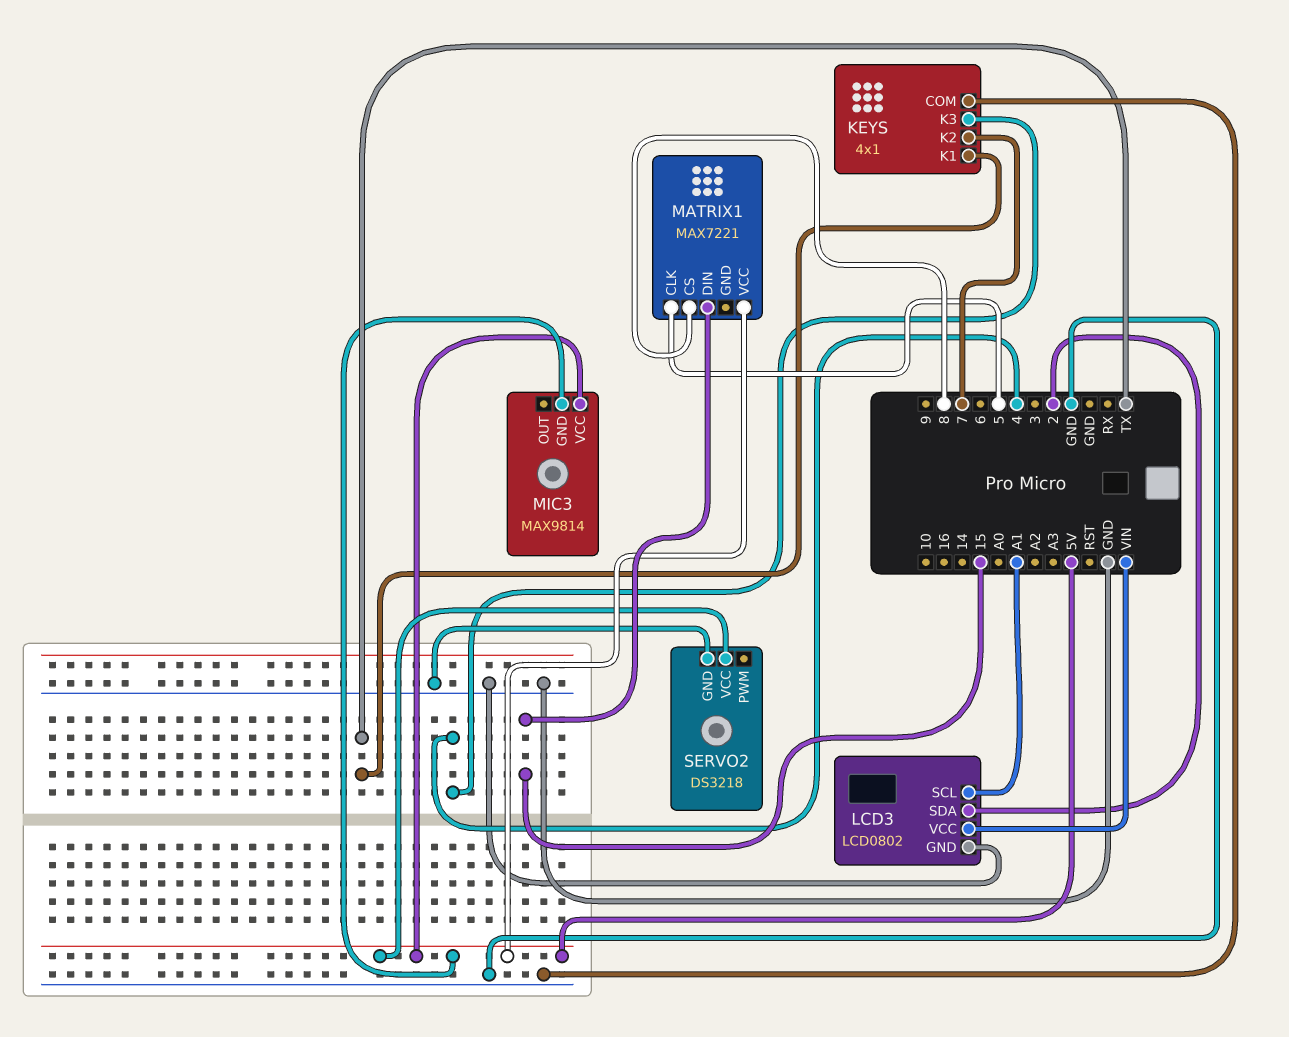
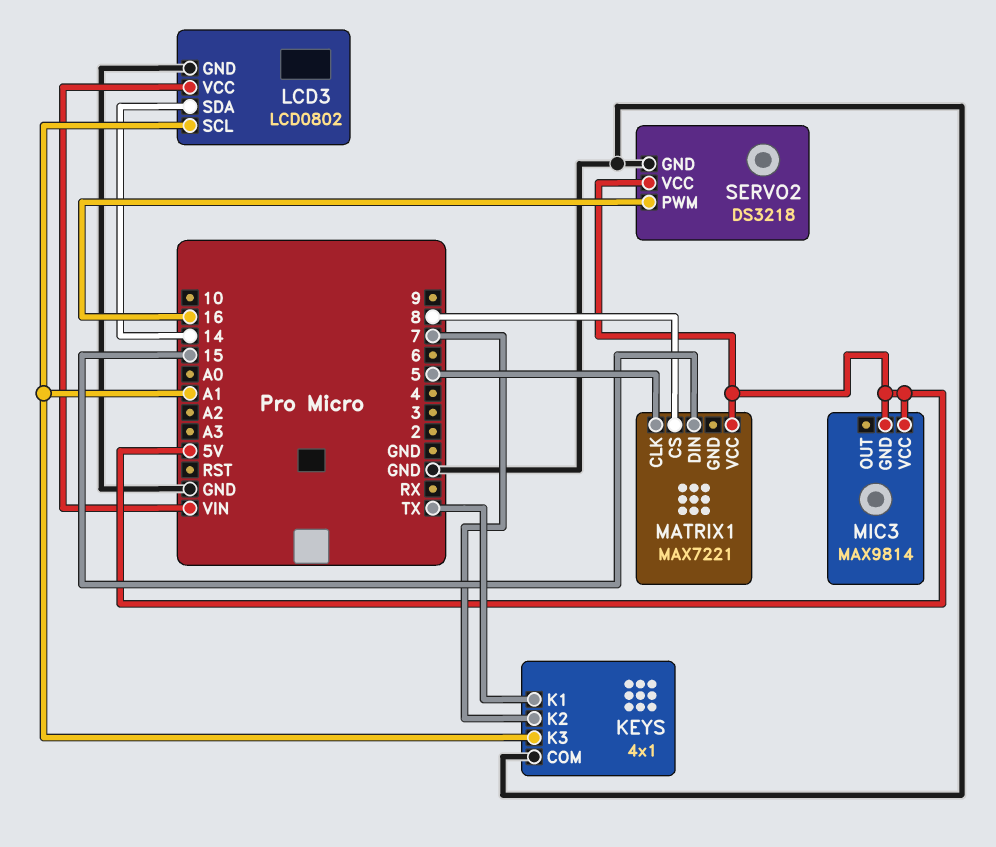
KEYS pin K3: 4 -> A1
LCD3 pin SDA: 2 -> 14
SERVO2 pin PWM: none -> 16

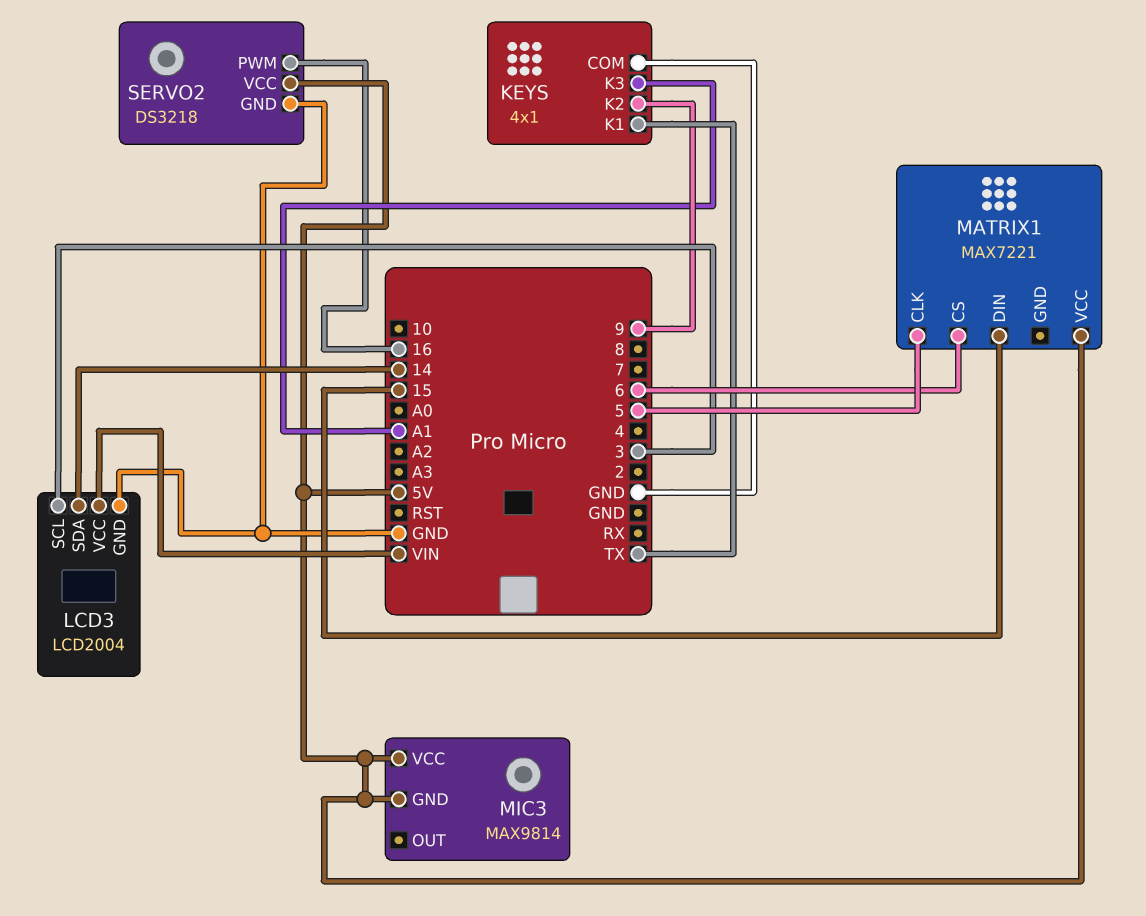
KEYS pin K2: 7 -> 9
LCD3: LCD0802 -> LCD2004
LCD3 pin SCL: A1 -> 3
MATRIX1 pin CS: 8 -> 6

